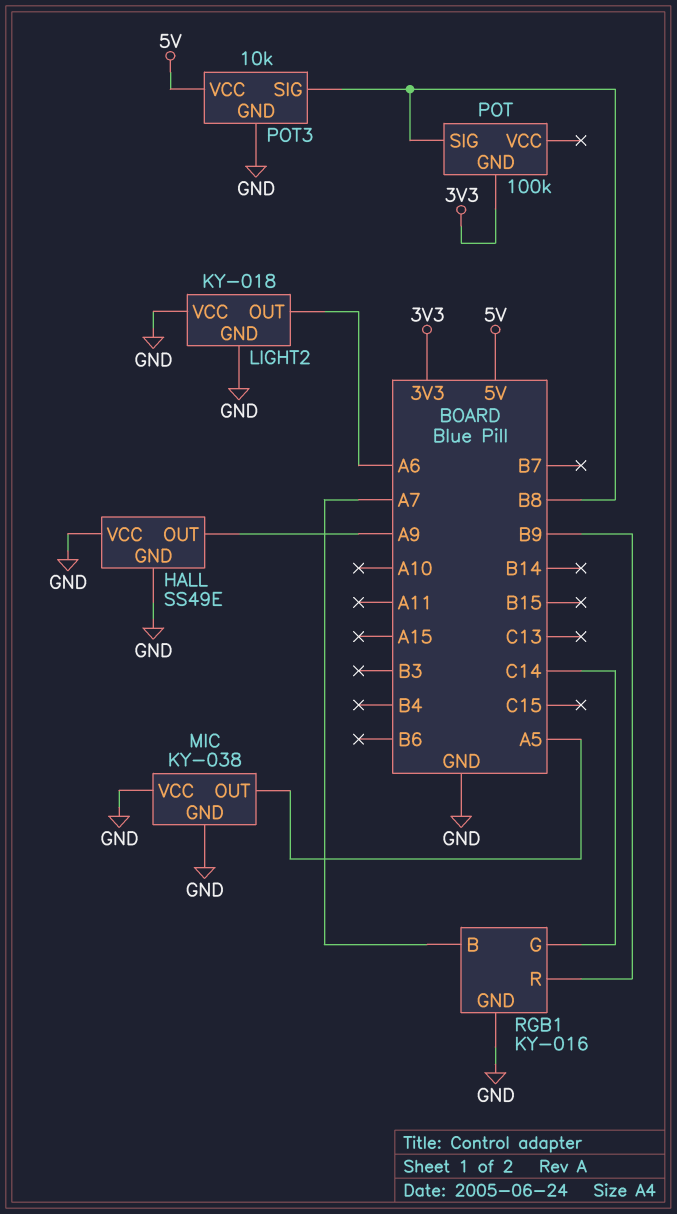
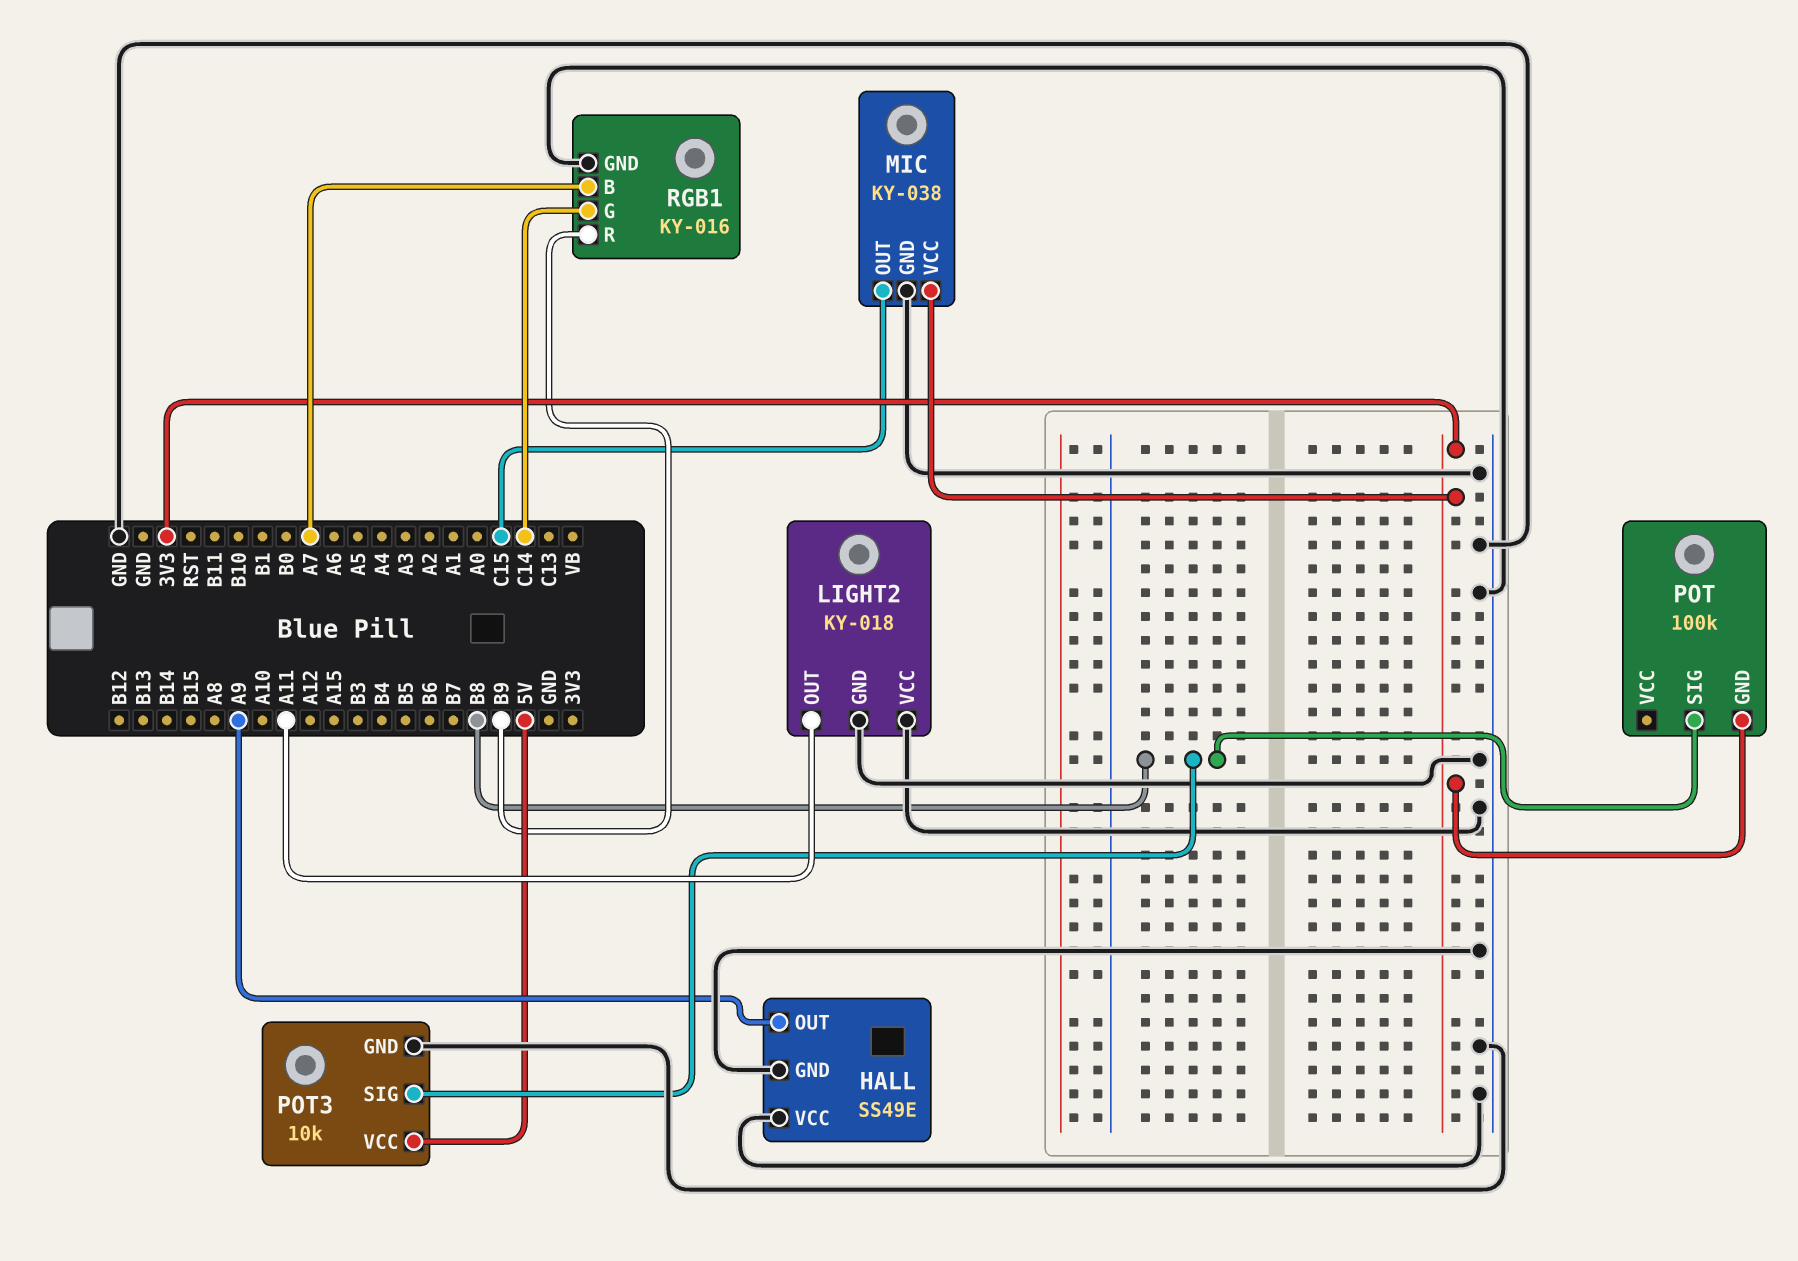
LIGHT2 pin OUT: A6 -> A11
MIC pin OUT: A5 -> C15
MIC pin VCC: GND -> 3V3

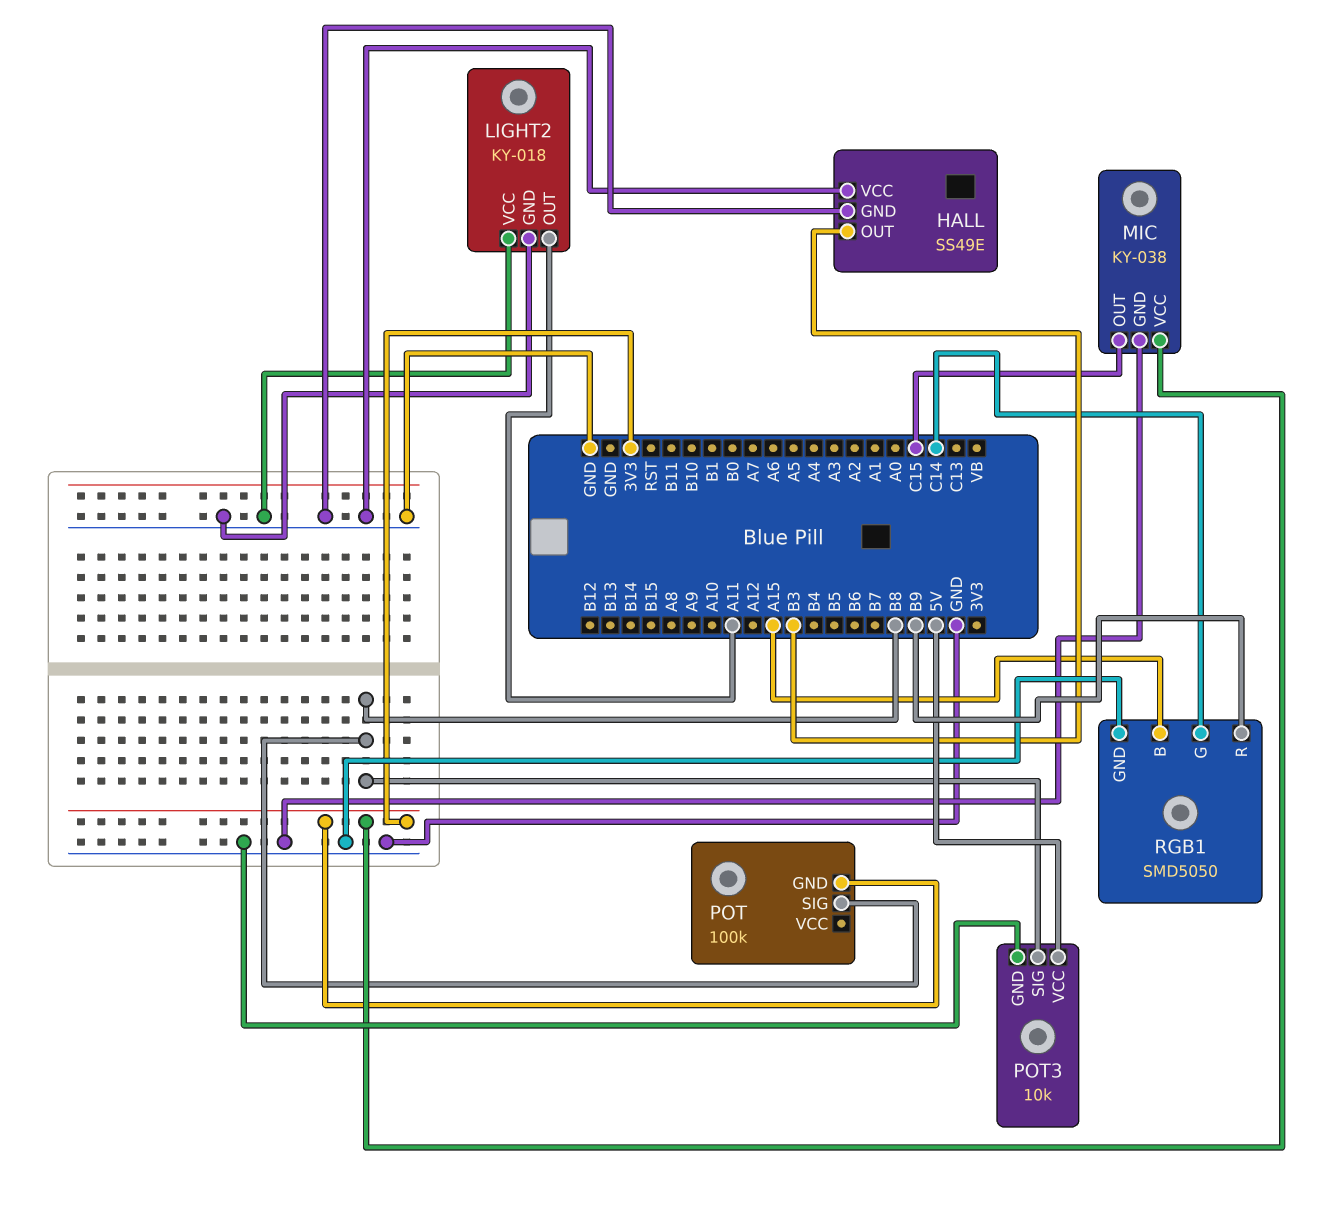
HALL pin OUT: A9 -> B3
RGB1: KY-016 -> SMD5050
RGB1 pin B: A7 -> A15

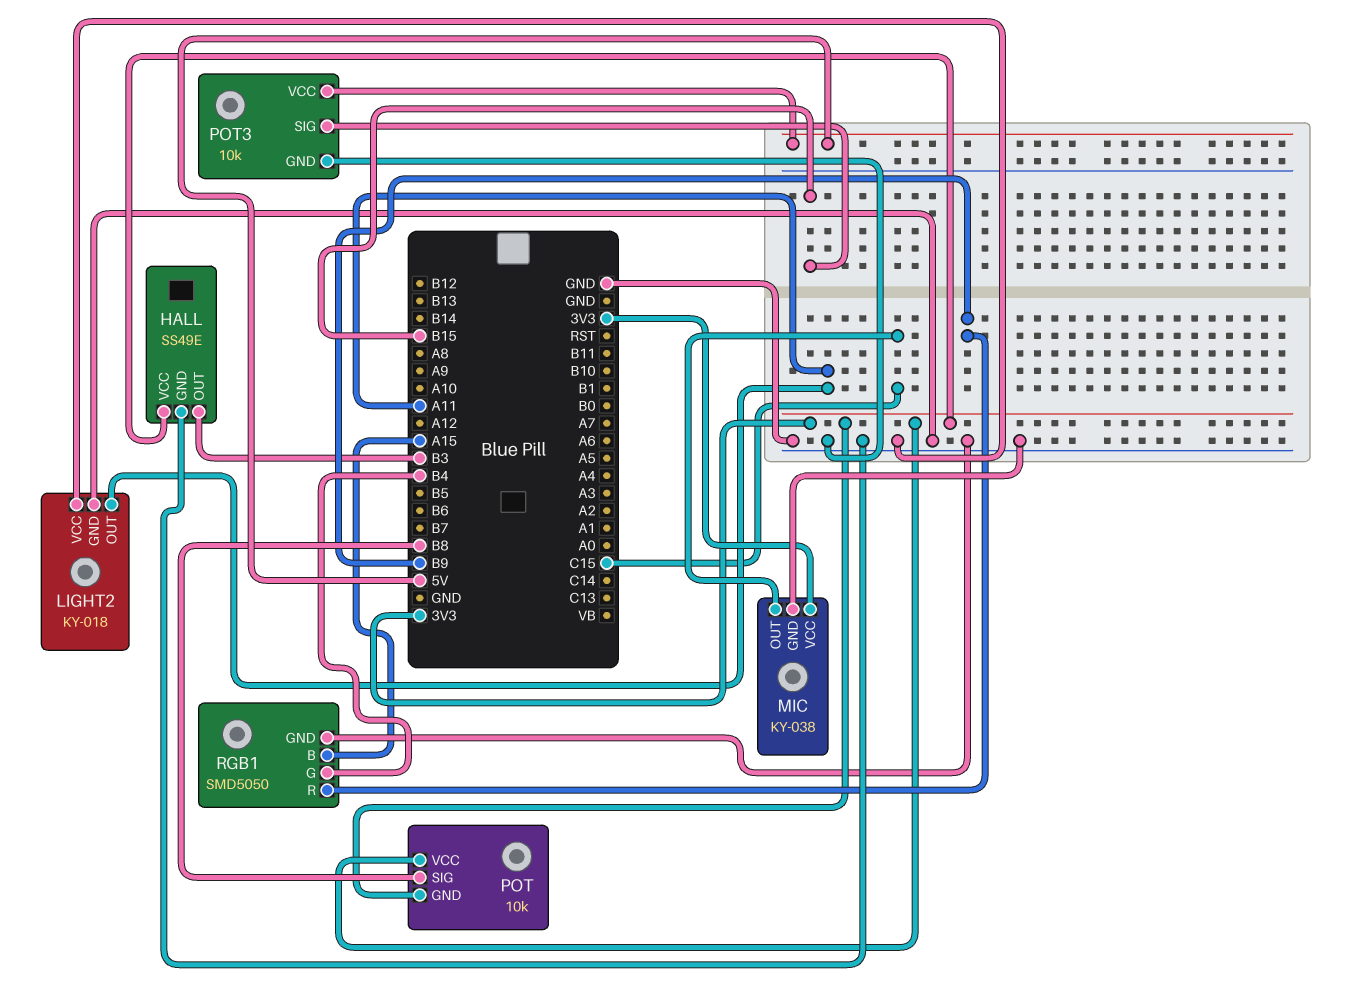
HALL pin VCC: GND -> 3V3
POT: 100k -> 10k
POT pin VCC: none -> 3V3
POT3 pin SIG: B8 -> B15
RGB1 pin G: C14 -> B4

